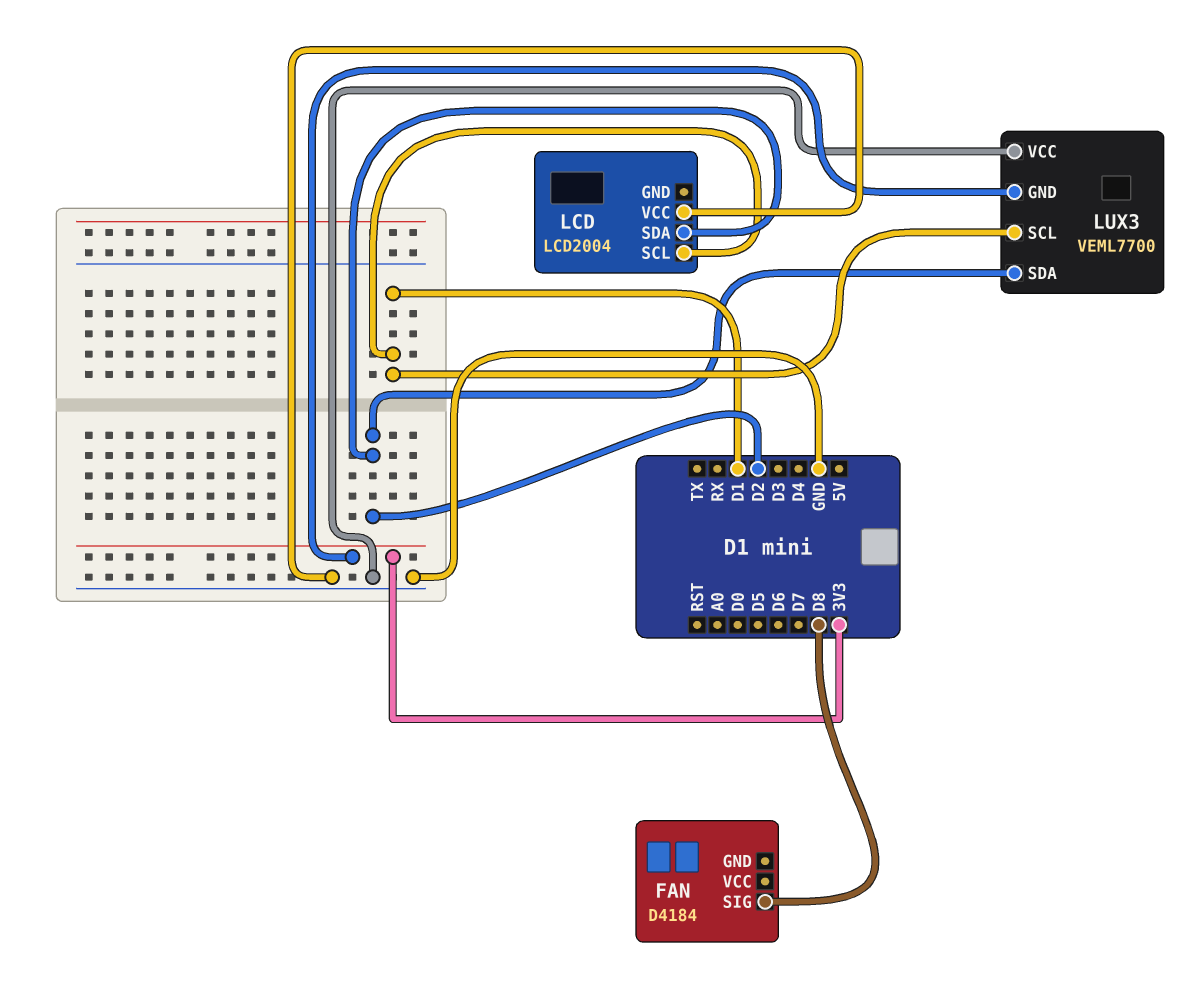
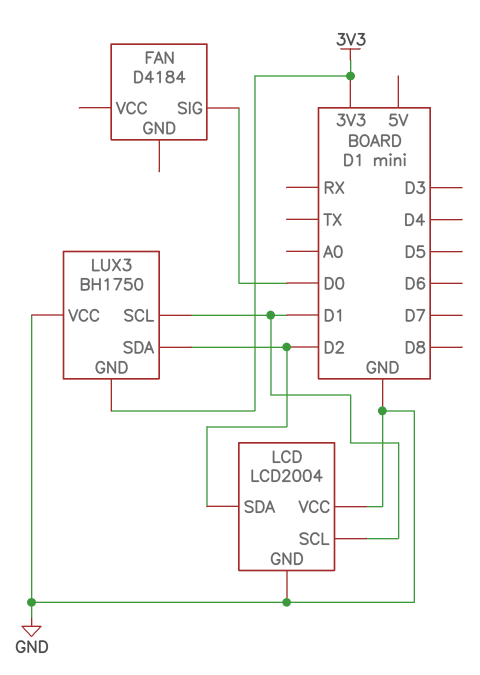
FAN pin SIG: D8 -> D0
LCD pin GND: none -> GND
LUX3: VEML7700 -> BH1750

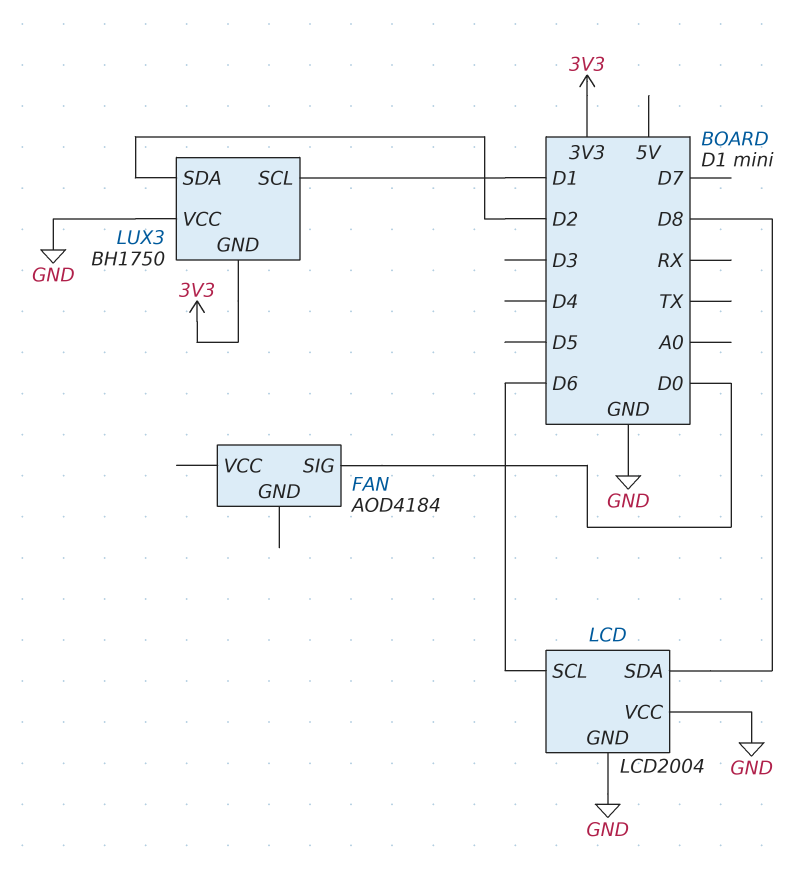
FAN: D4184 -> AOD4184
LCD pin SCL: D1 -> D6
LCD pin SDA: D2 -> D8

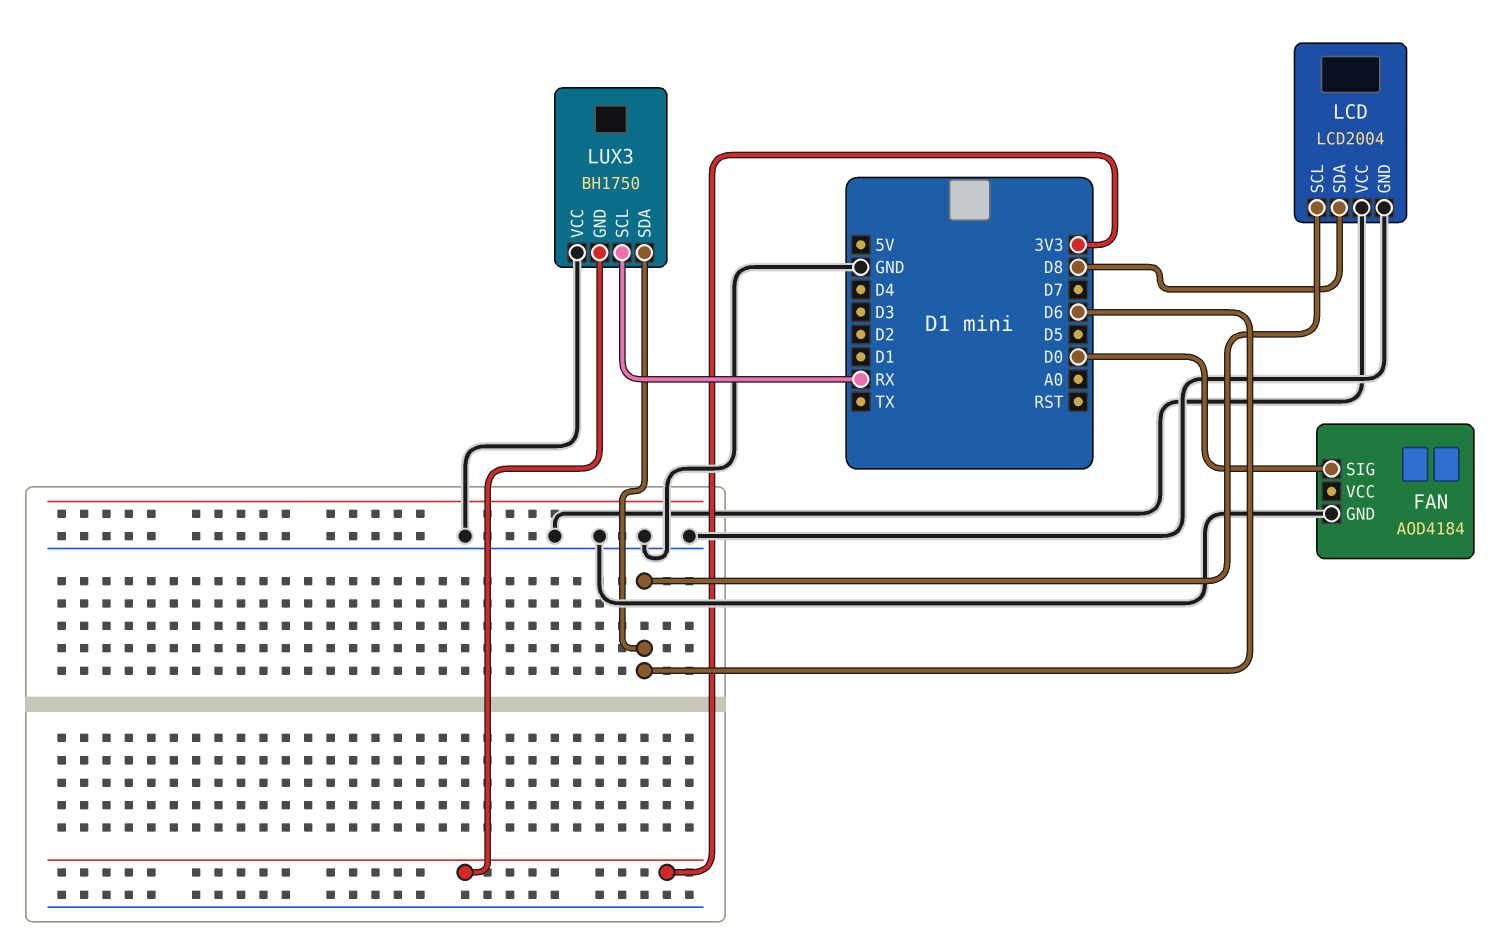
FAN pin GND: none -> GND
LUX3 pin SCL: D1 -> RX
LUX3 pin SDA: D2 -> D6

